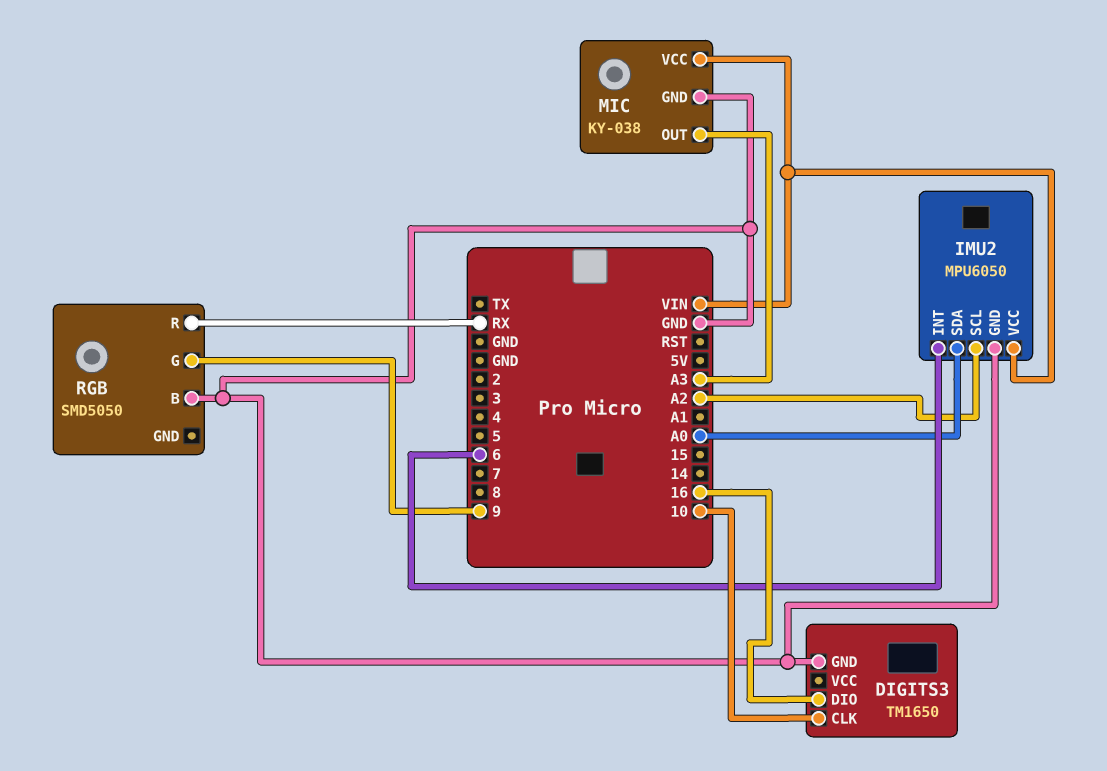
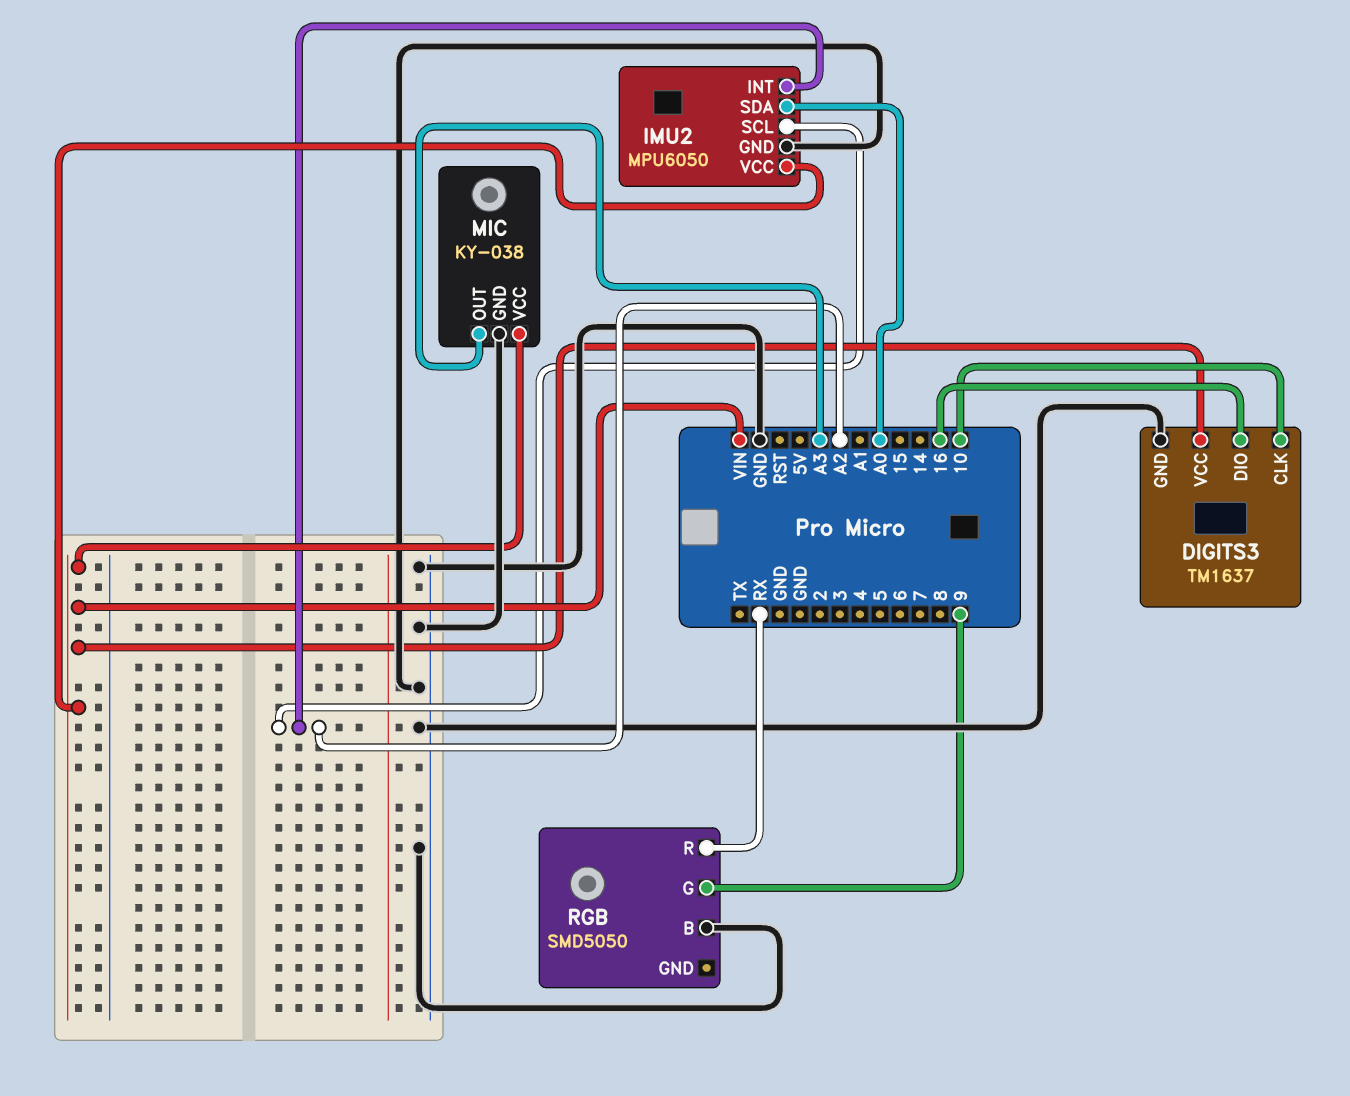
DIGITS3: TM1650 -> TM1637
DIGITS3 pin VCC: none -> VIN
IMU2 pin INT: 6 -> A2

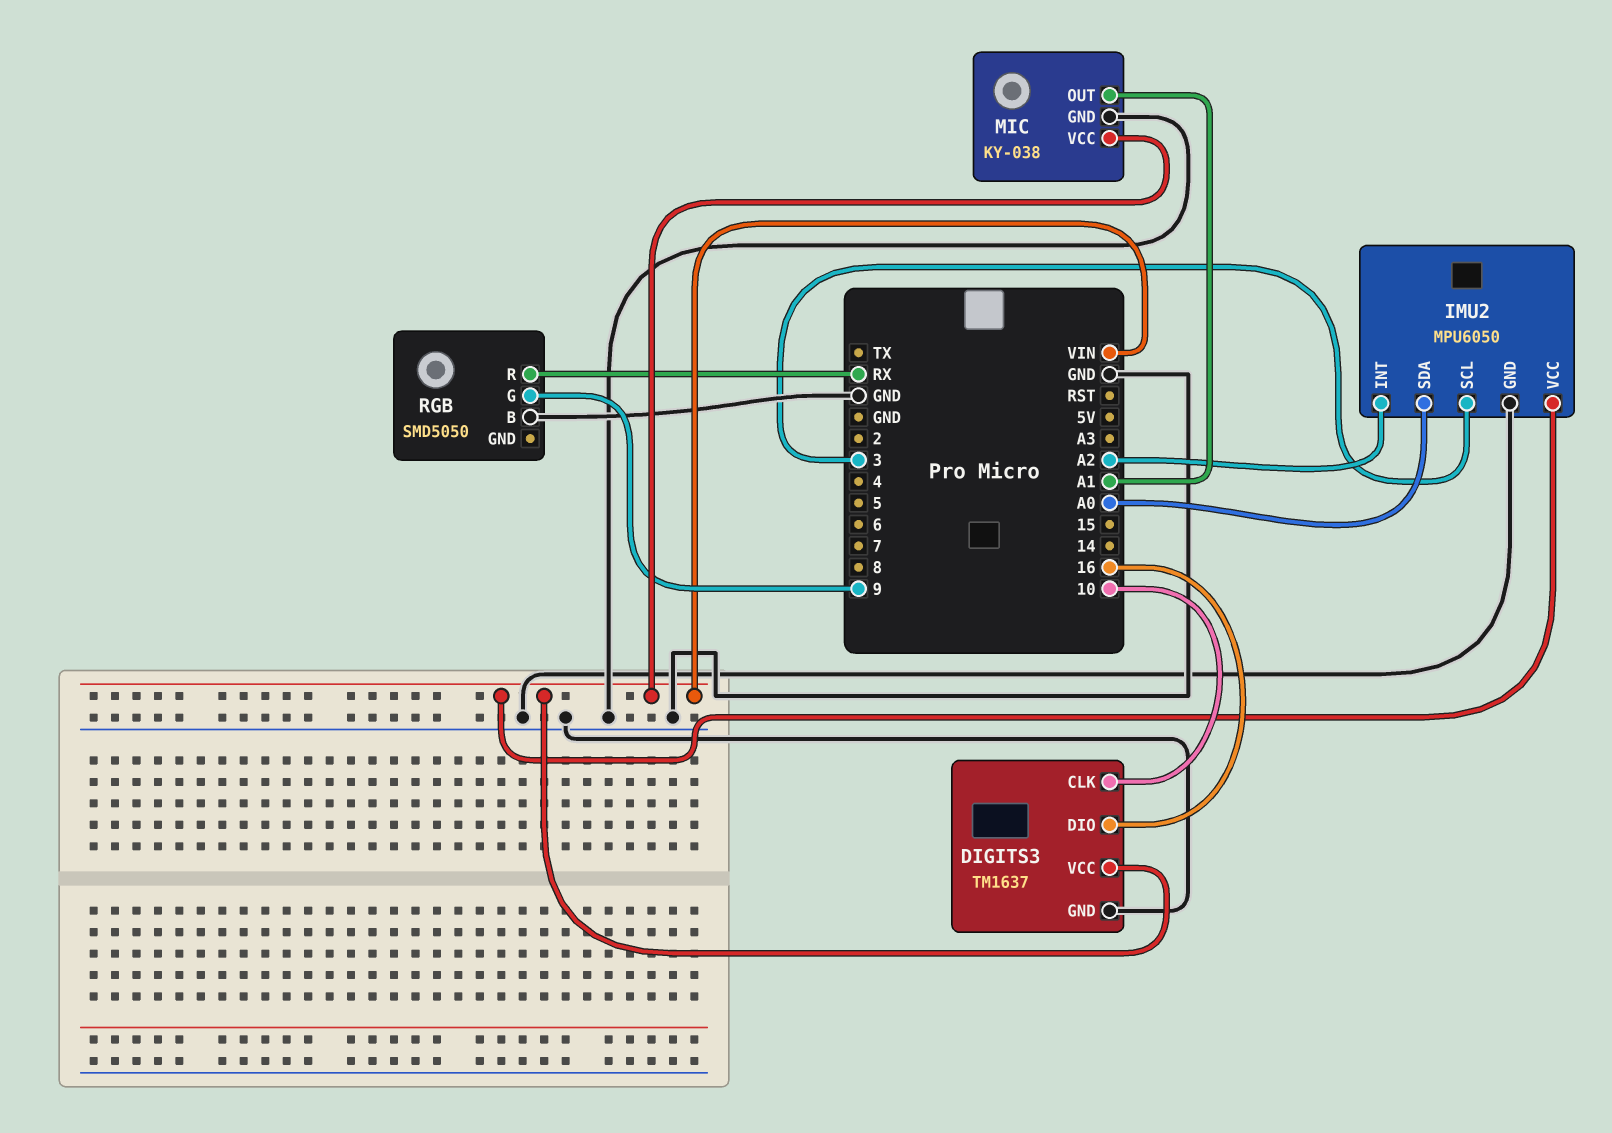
IMU2 pin SCL: A2 -> 3
MIC pin OUT: A3 -> A1

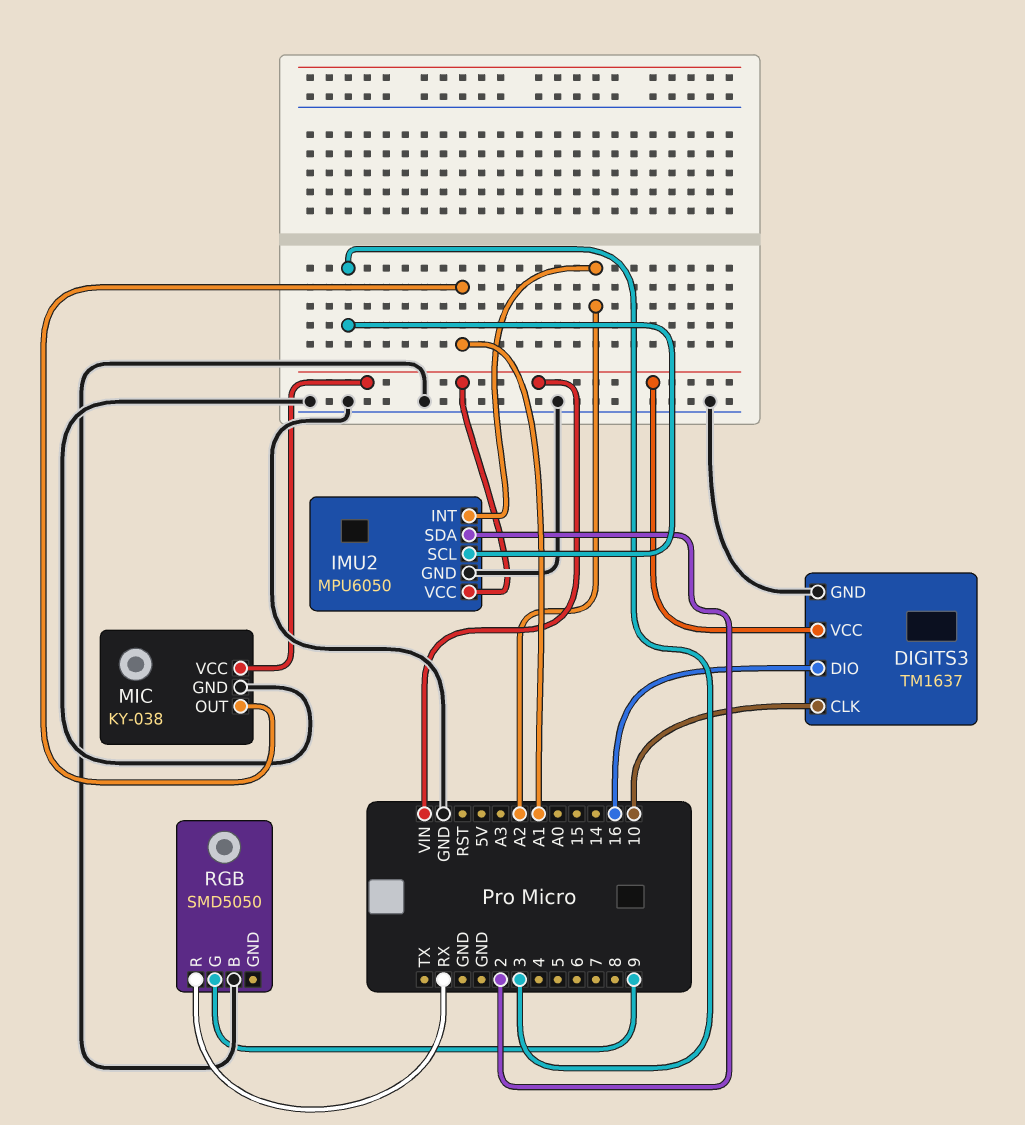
IMU2 pin SDA: A0 -> 2

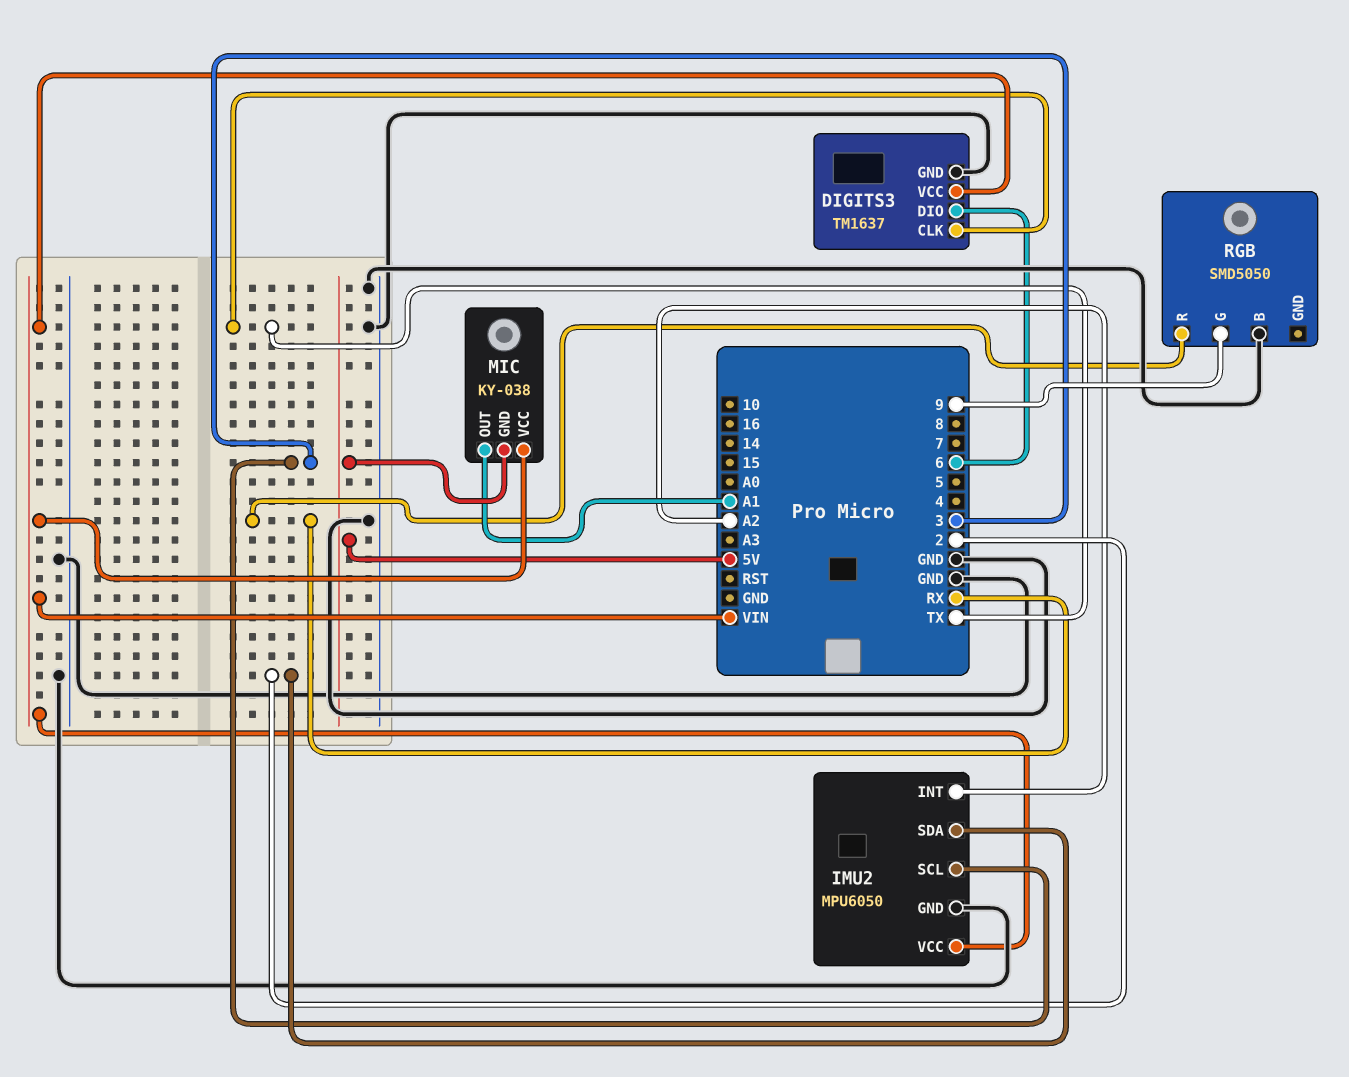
DIGITS3 pin CLK: 10 -> TX
DIGITS3 pin DIO: 16 -> 6
MIC pin GND: GND -> 5V

